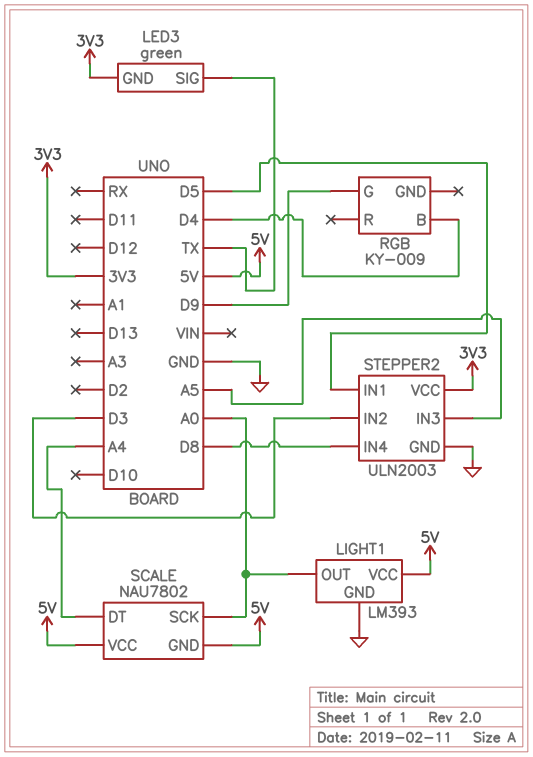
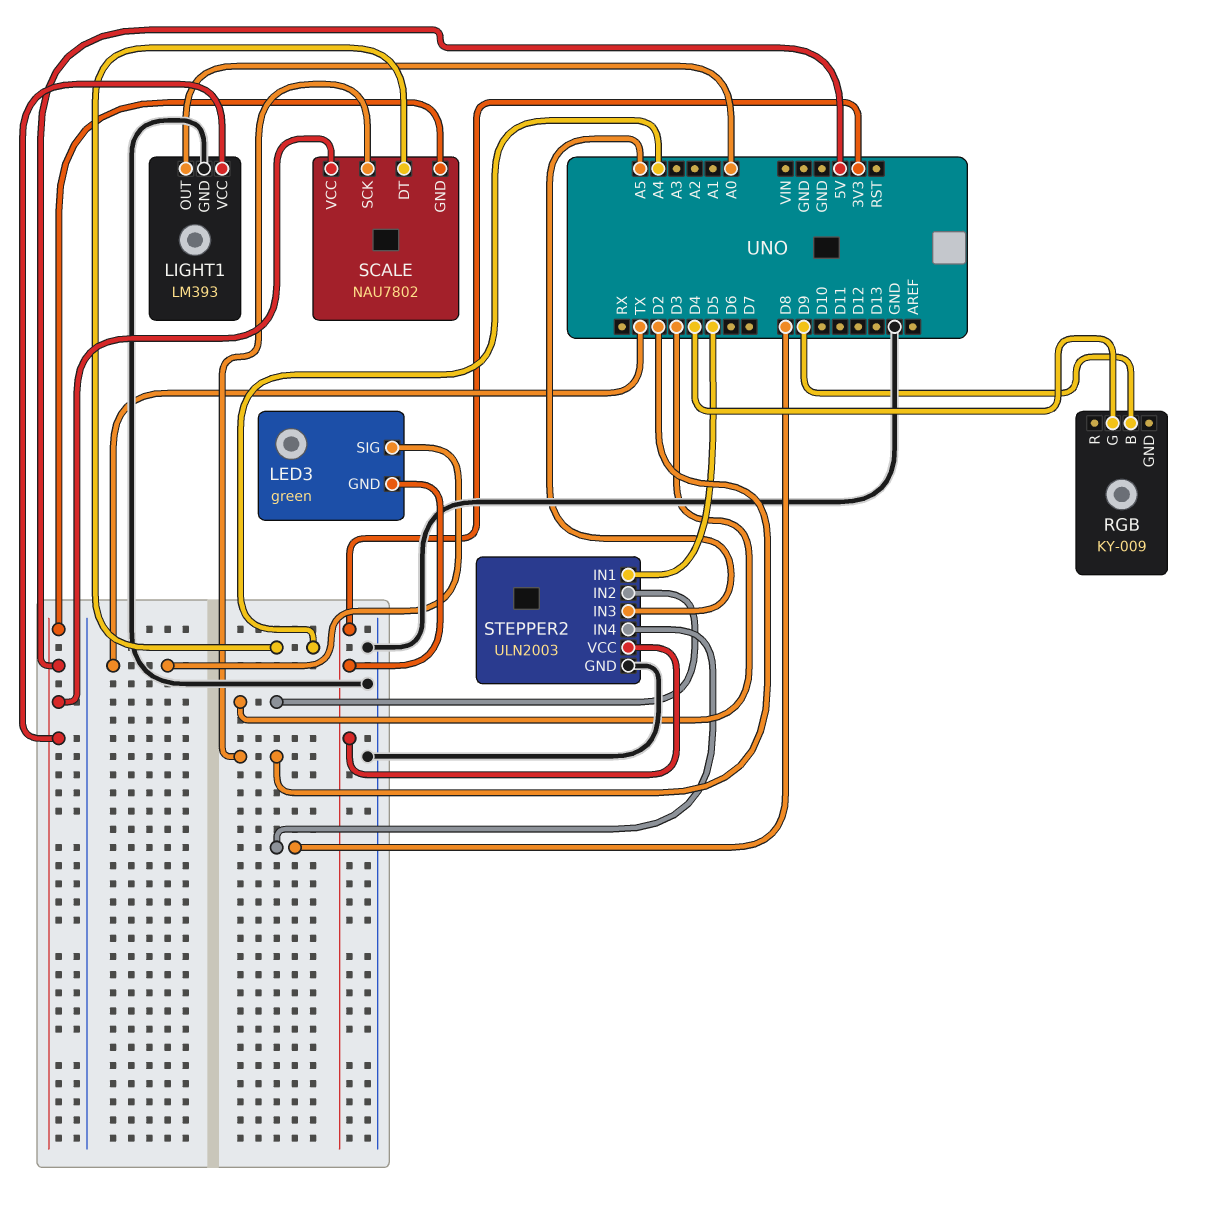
RGB pin B: D4 -> D9
RGB pin G: D9 -> D4
SCALE pin SCK: A0 -> D2

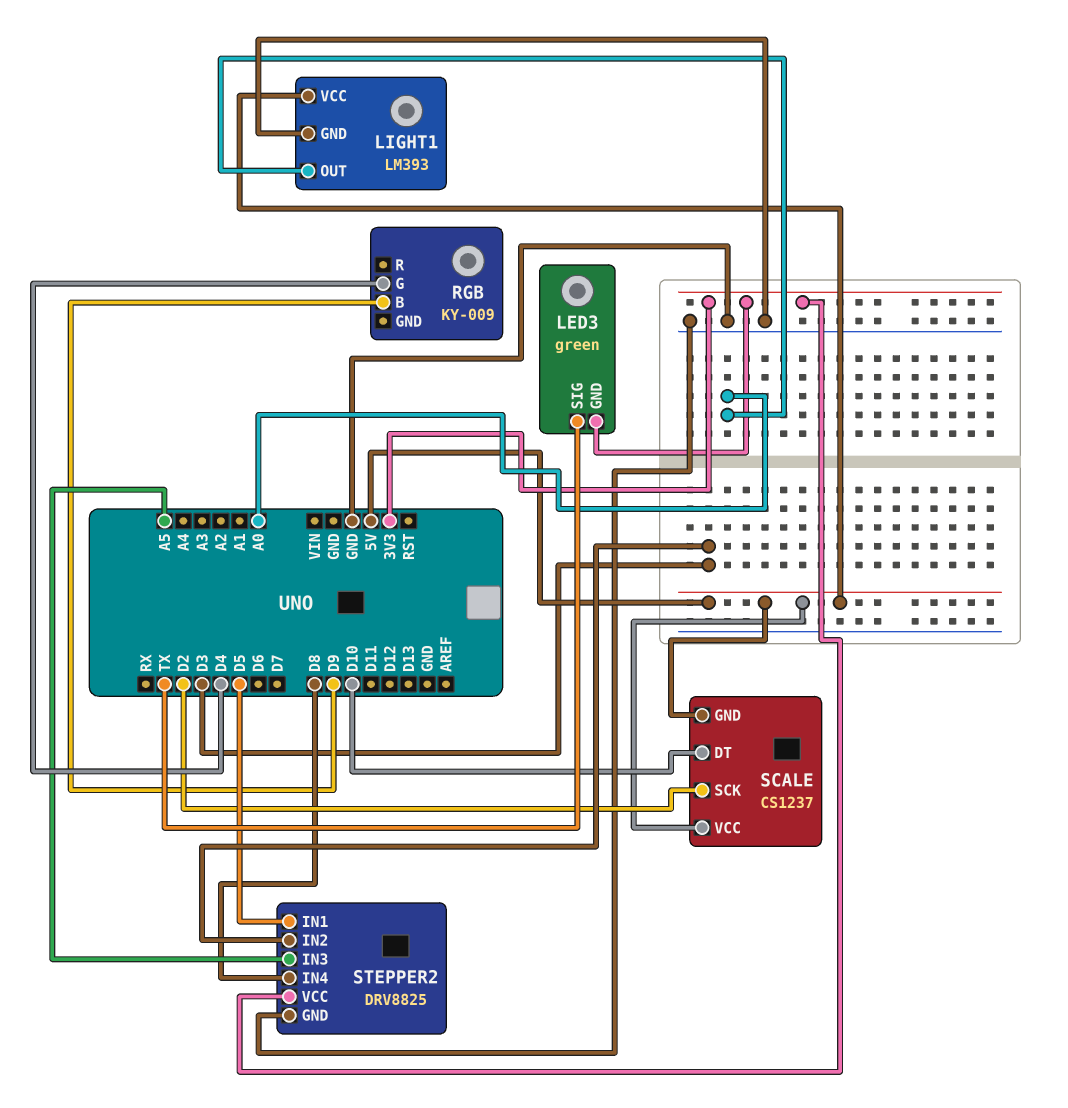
SCALE: NAU7802 -> CS1237
SCALE pin DT: A4 -> D10
STEPPER2: ULN2003 -> DRV8825

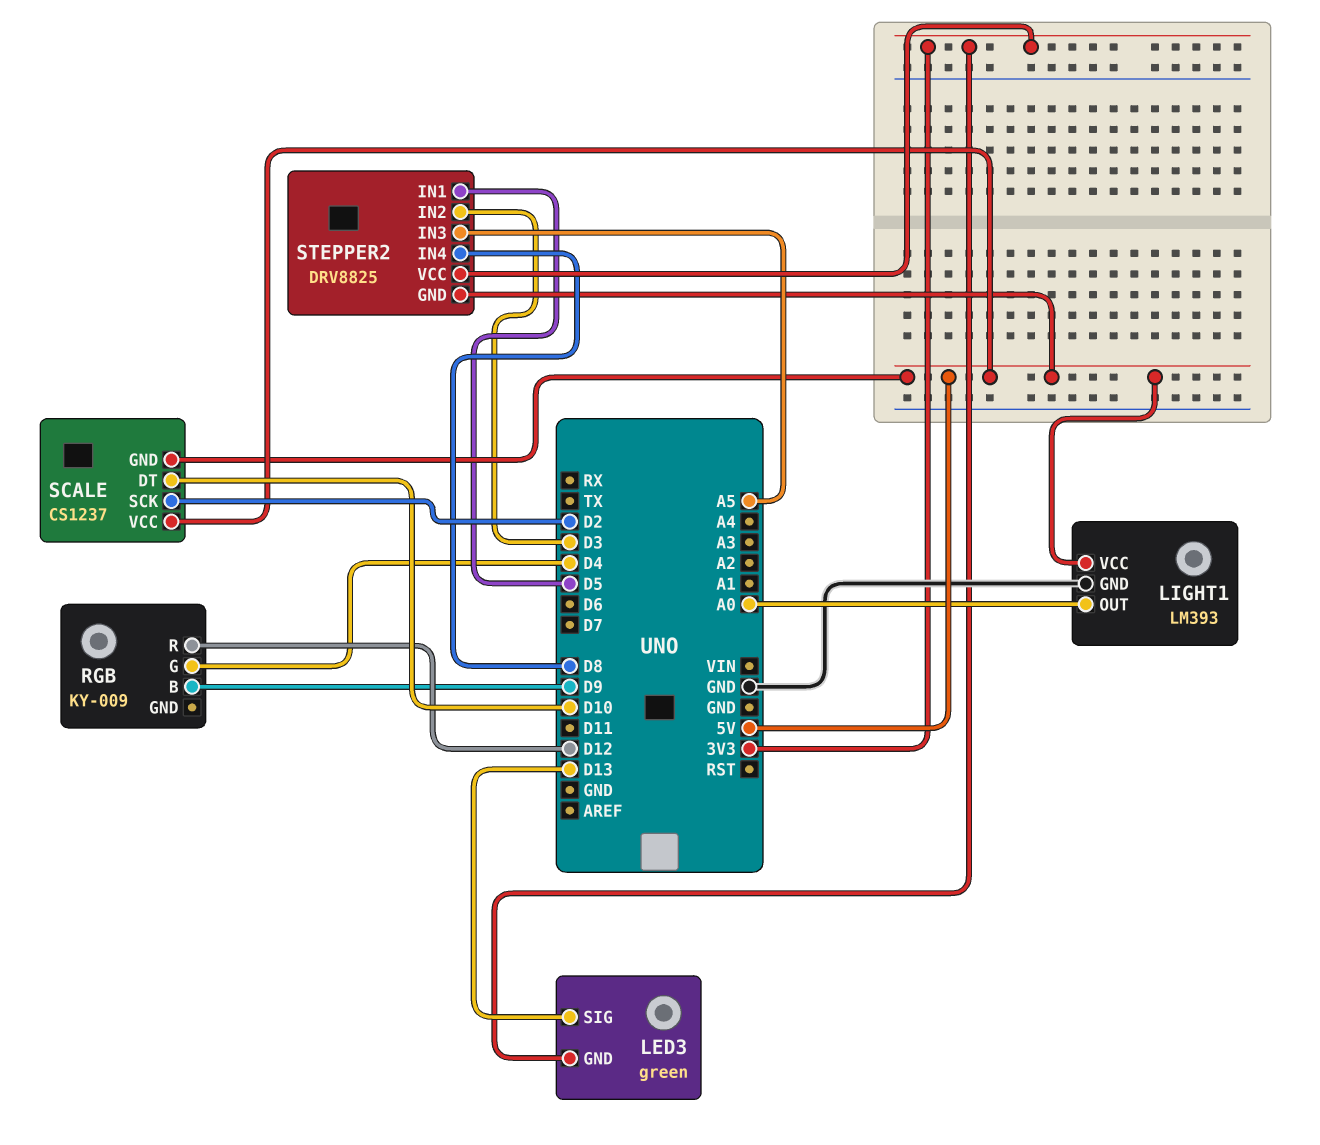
LED3 pin SIG: TX -> D13
RGB pin R: none -> D12
STEPPER2 pin GND: GND -> 5V

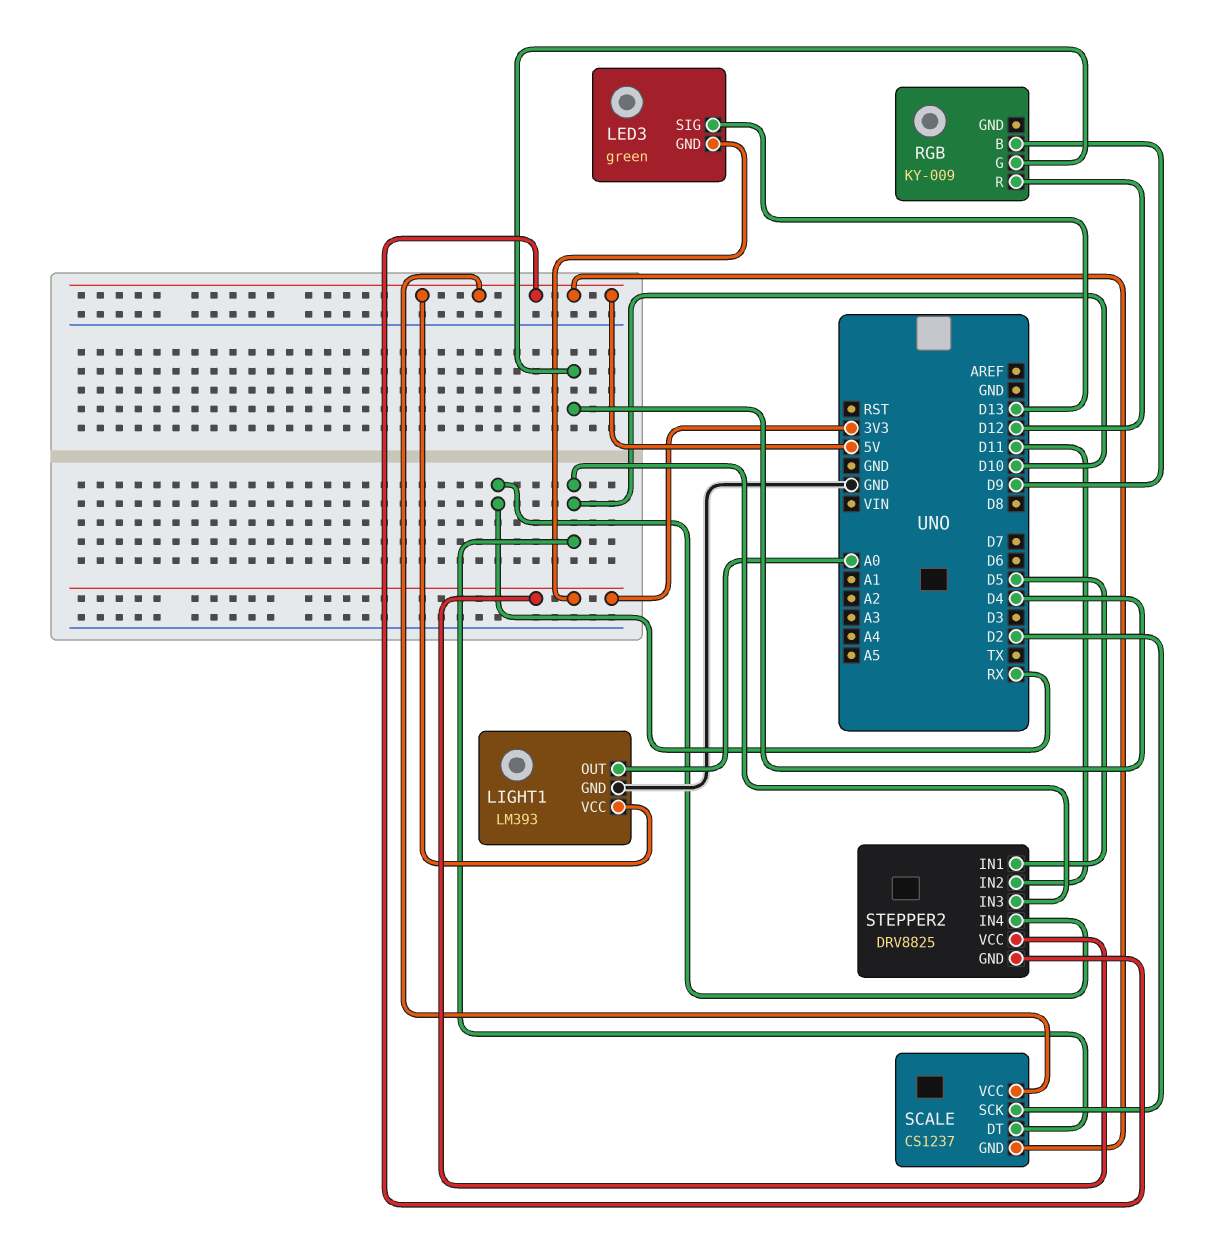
STEPPER2 pin IN2: D3 -> D11
STEPPER2 pin IN3: A5 -> D10
STEPPER2 pin IN4: D8 -> RX

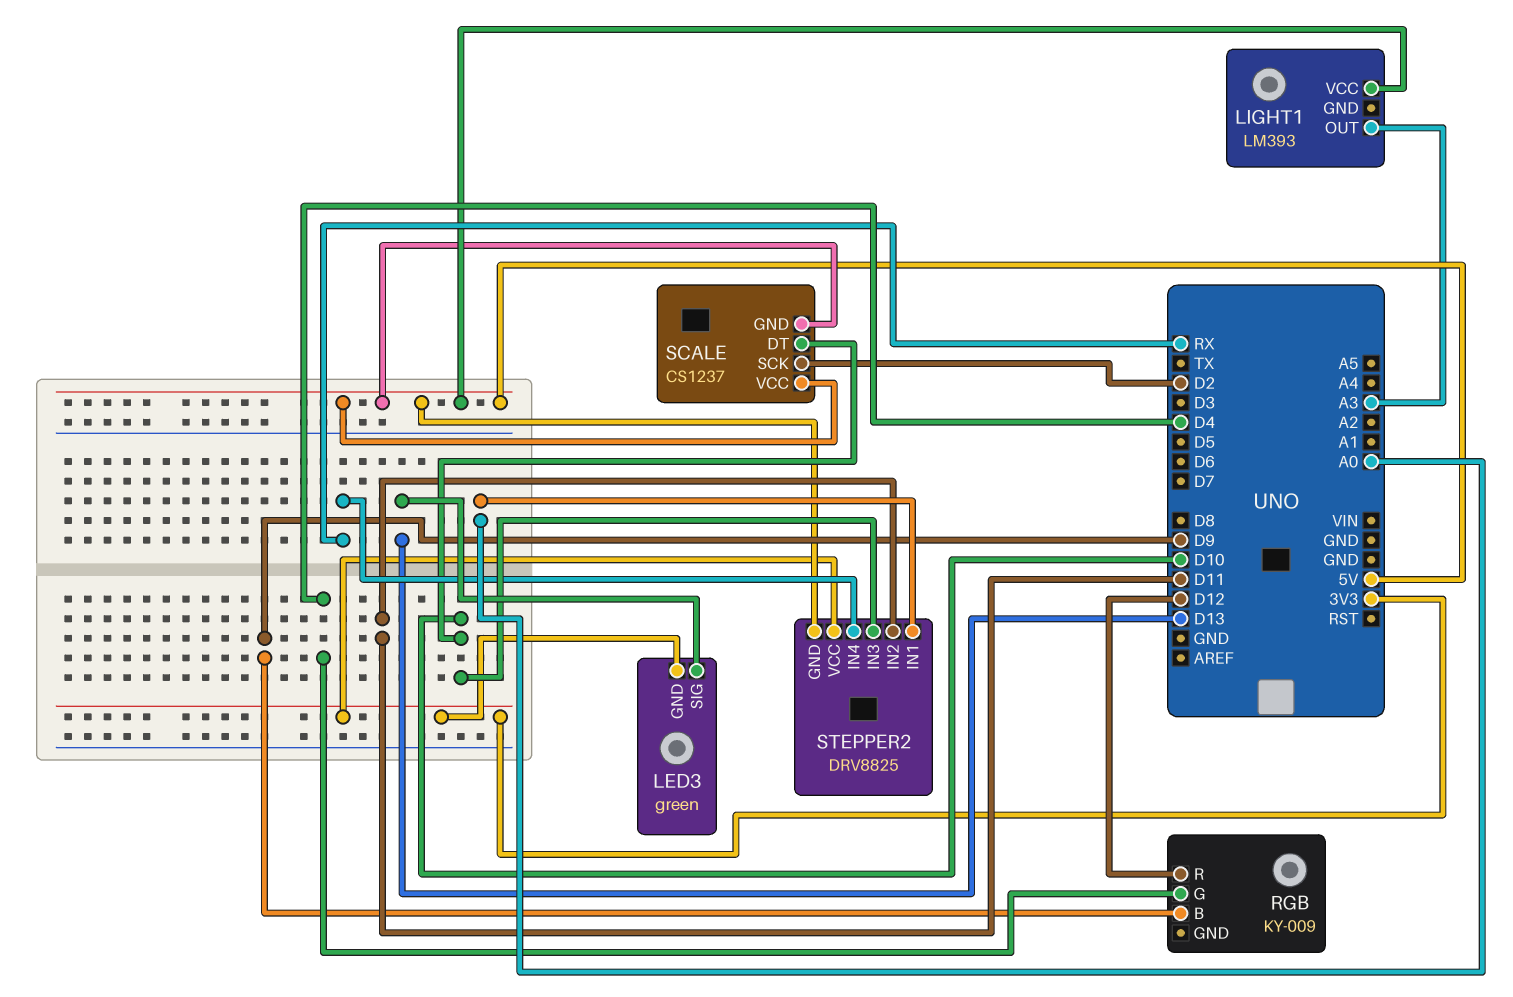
LIGHT1 pin GND: GND -> none
LIGHT1 pin OUT: A0 -> A3
STEPPER2 pin IN1: D5 -> A0

